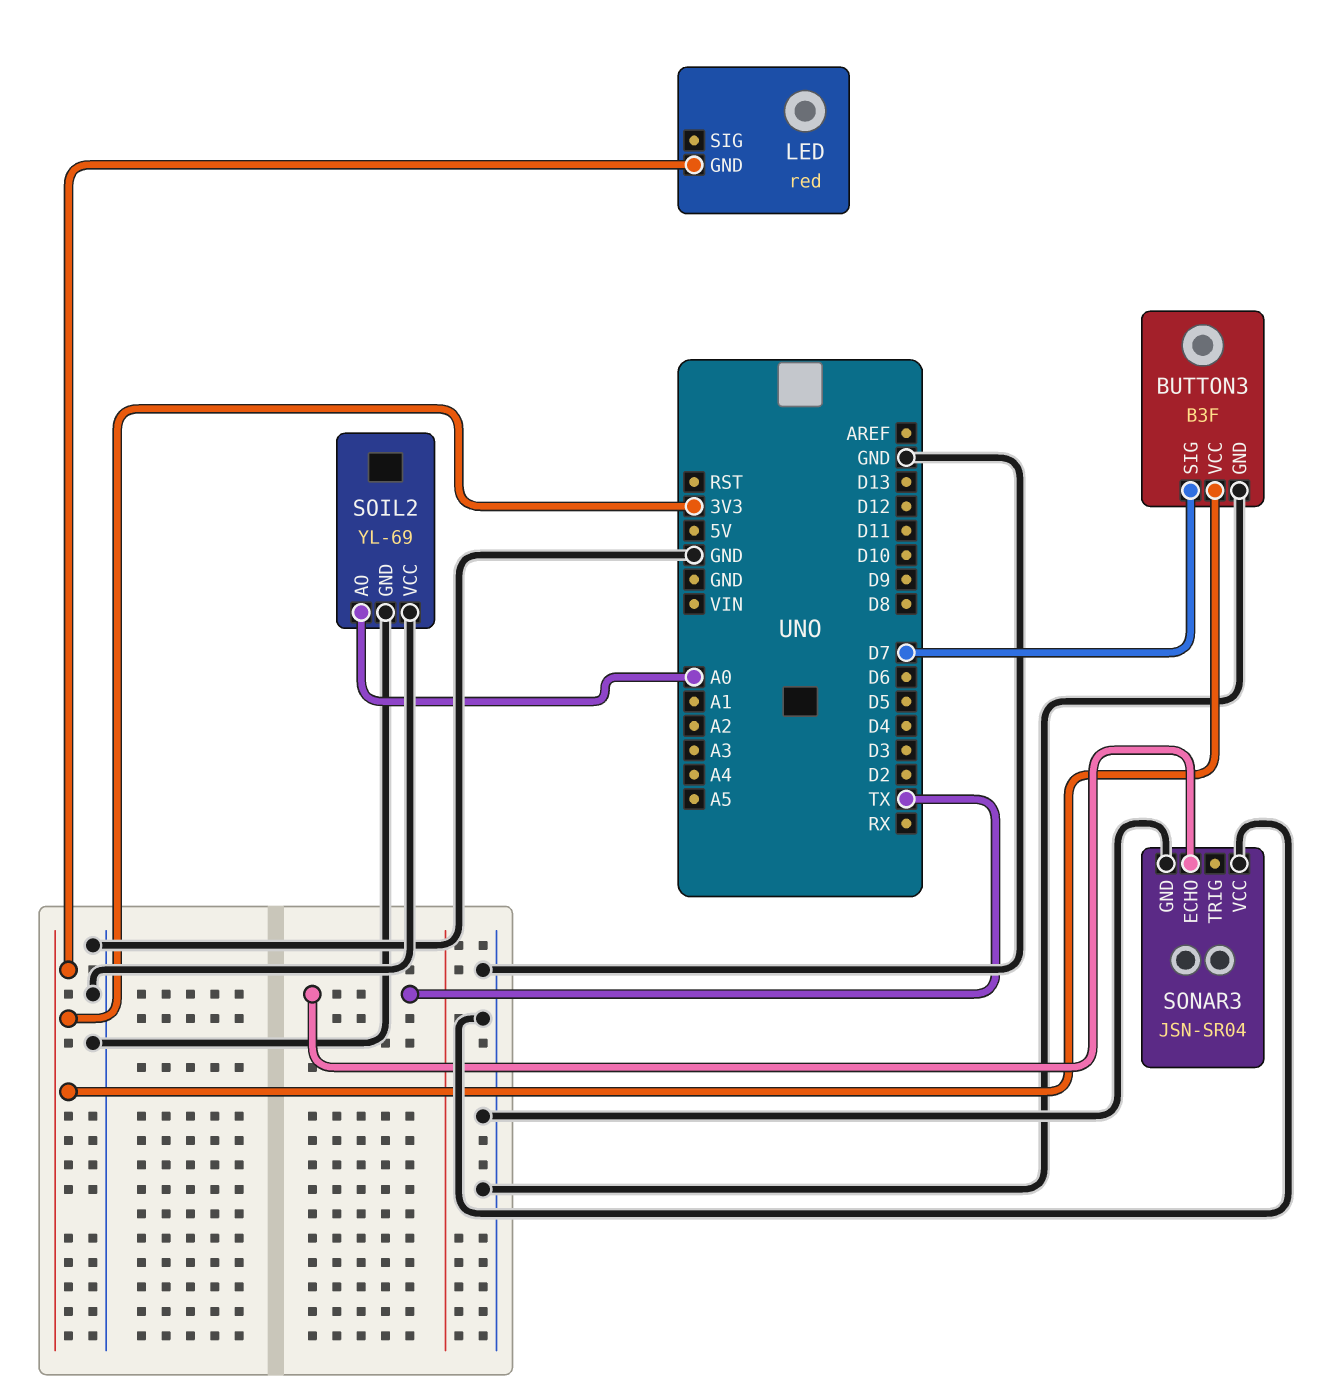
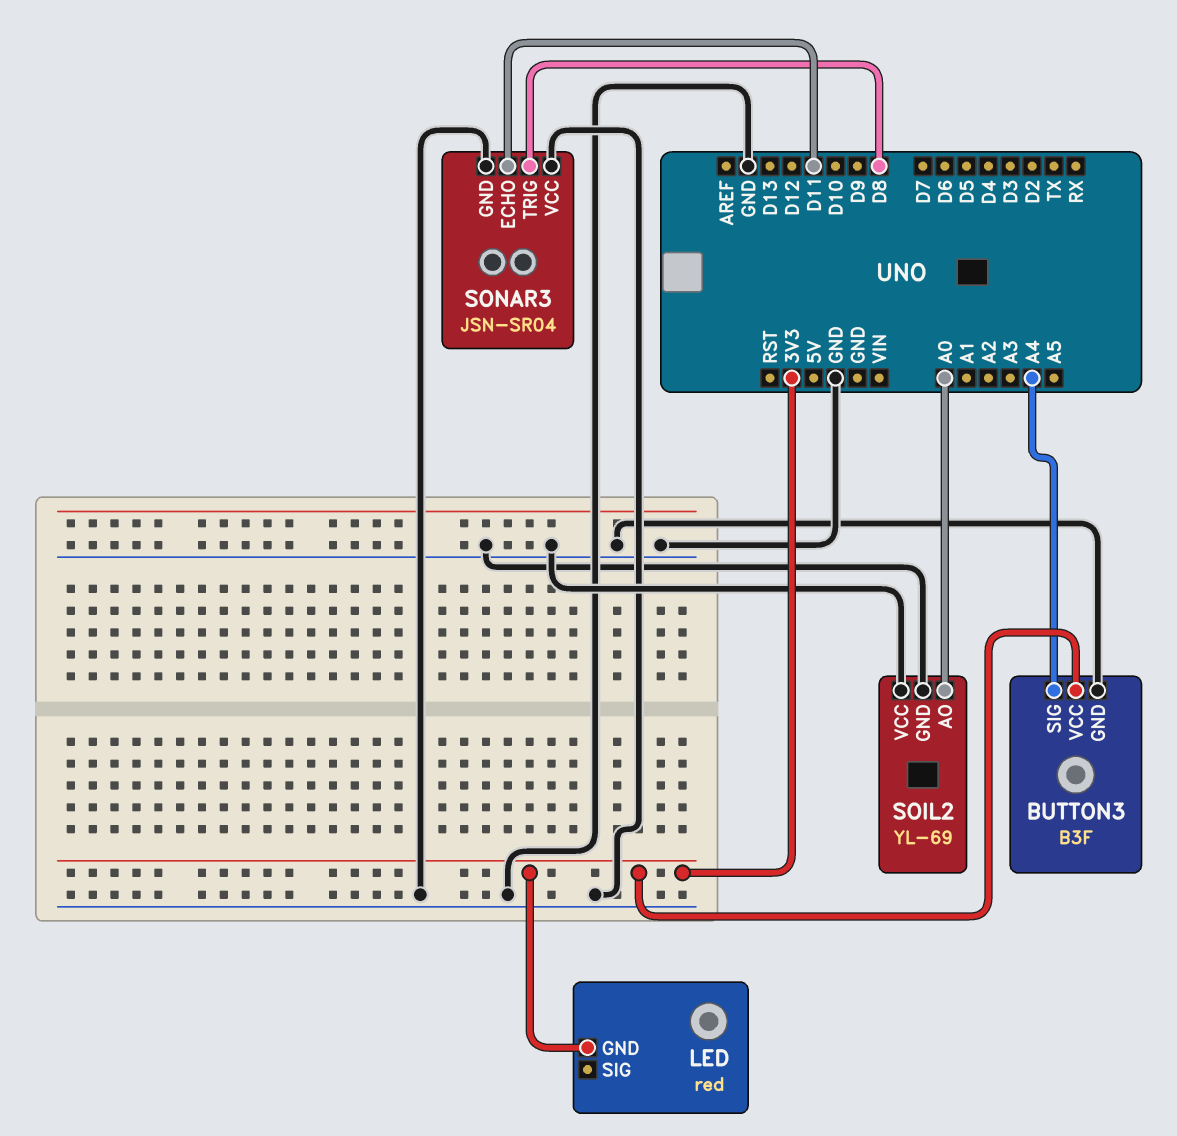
BUTTON3 pin SIG: D7 -> A4
SONAR3 pin ECHO: TX -> D11
SONAR3 pin TRIG: none -> D8

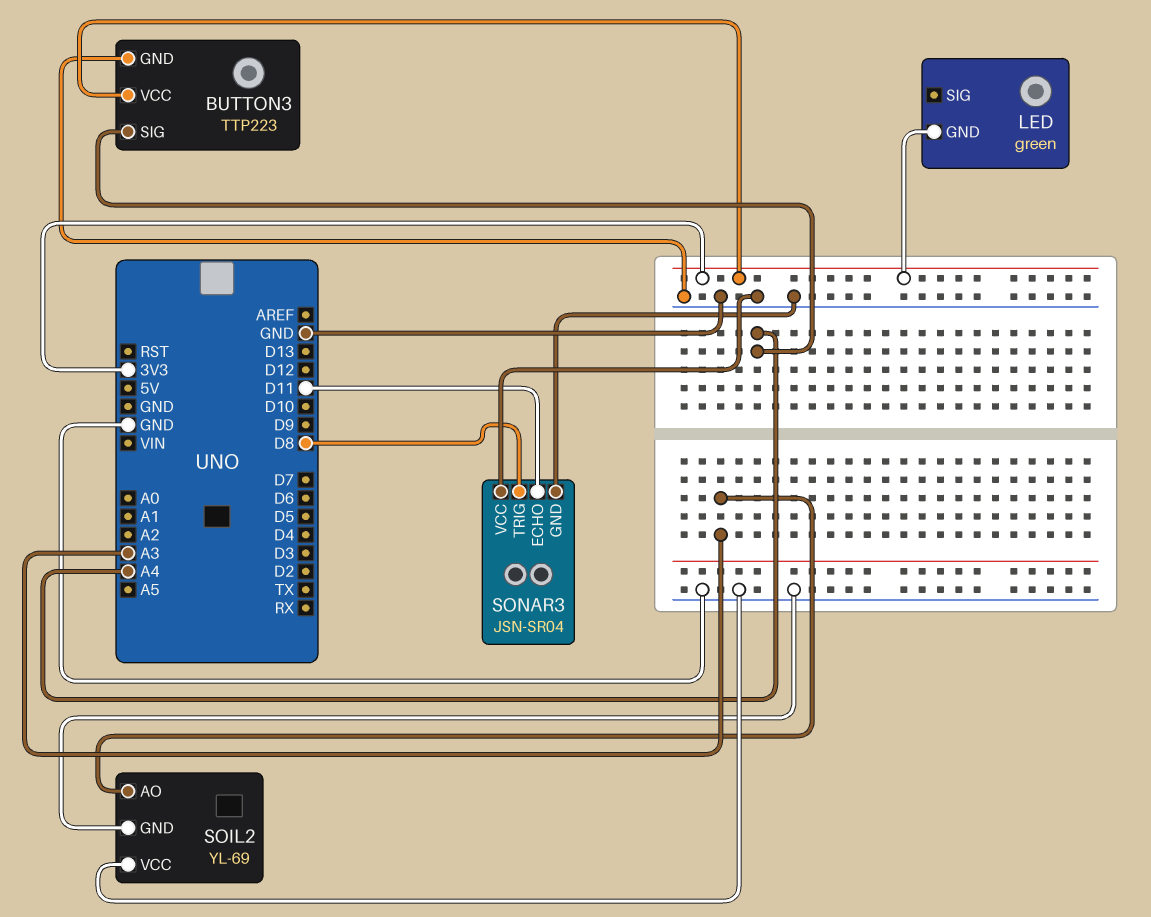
BUTTON3: B3F -> TTP223
LED: red -> green
SOIL2 pin AO: A0 -> A3

